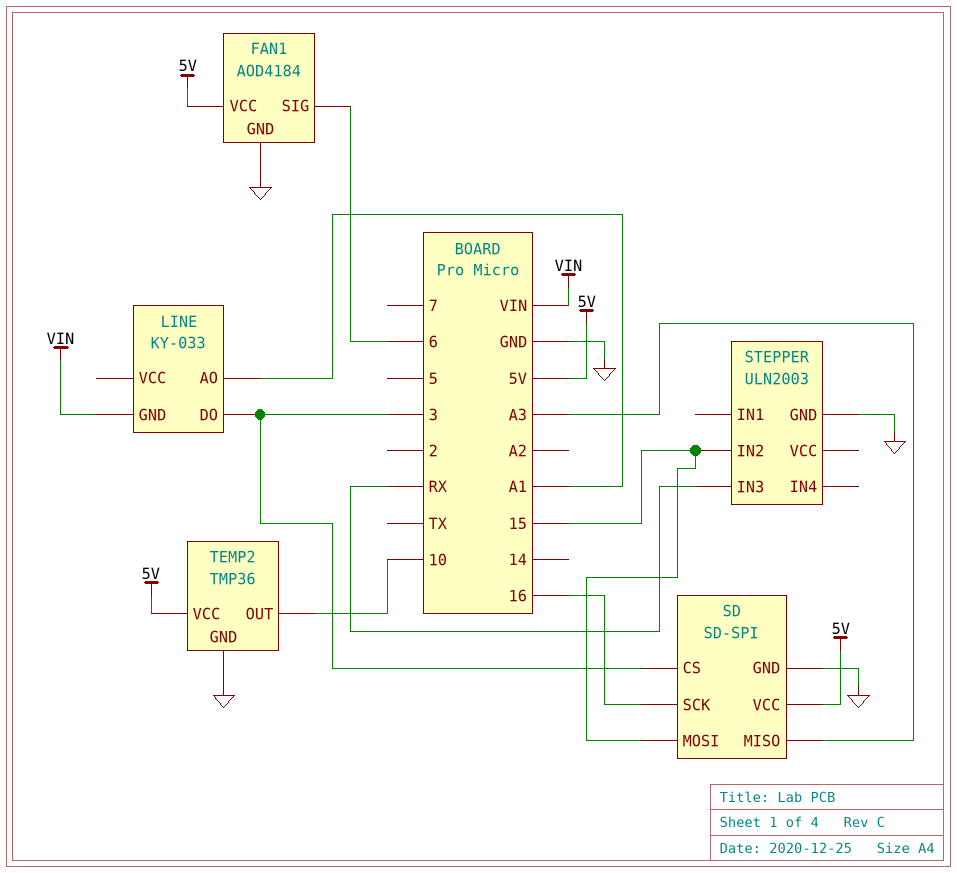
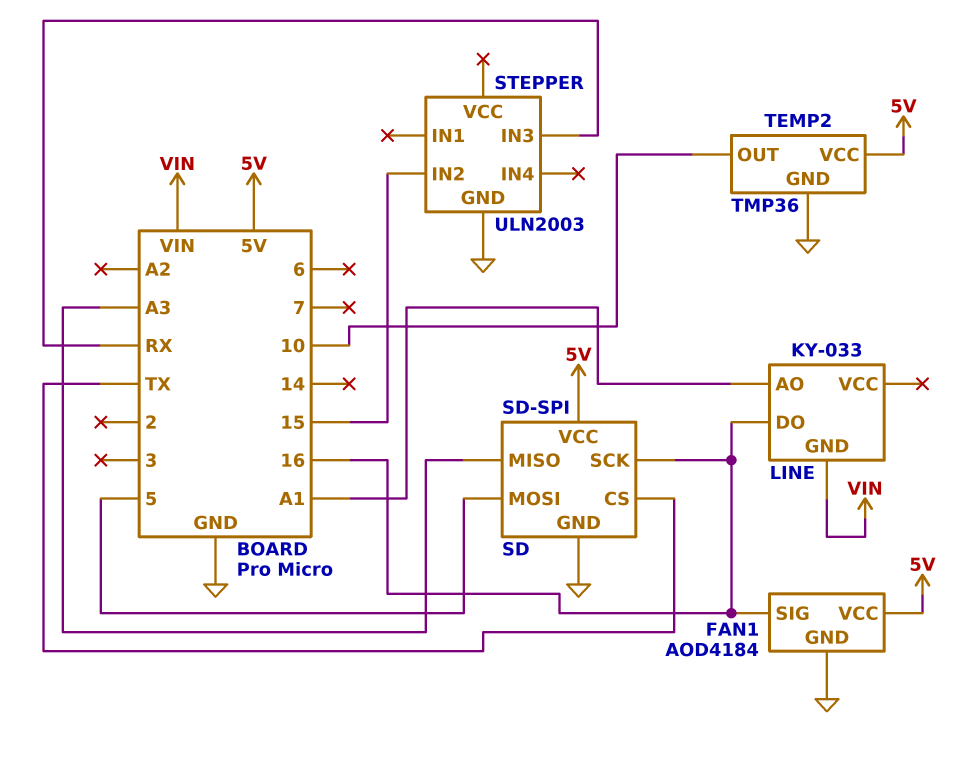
FAN1 pin SIG: 6 -> 16
LINE pin DO: 3 -> 16
SD pin CS: 3 -> TX
SD pin MOSI: 15 -> 5

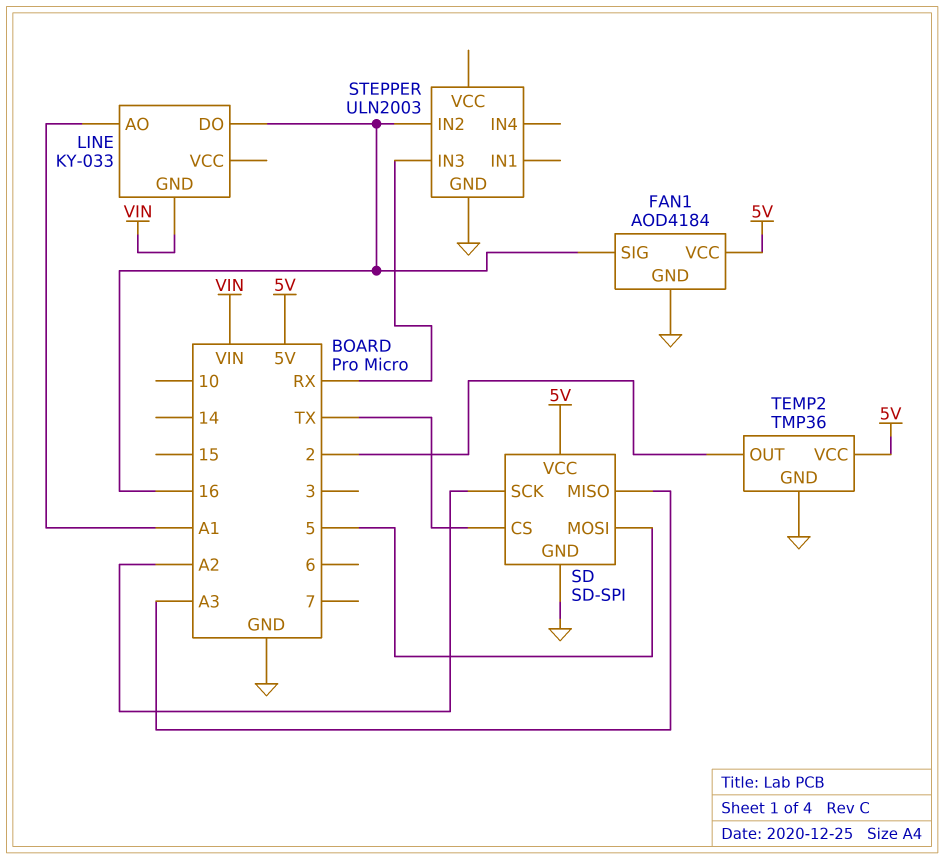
SD pin SCK: 16 -> A2
STEPPER pin IN2: 15 -> 16
TEMP2 pin OUT: 10 -> 2

